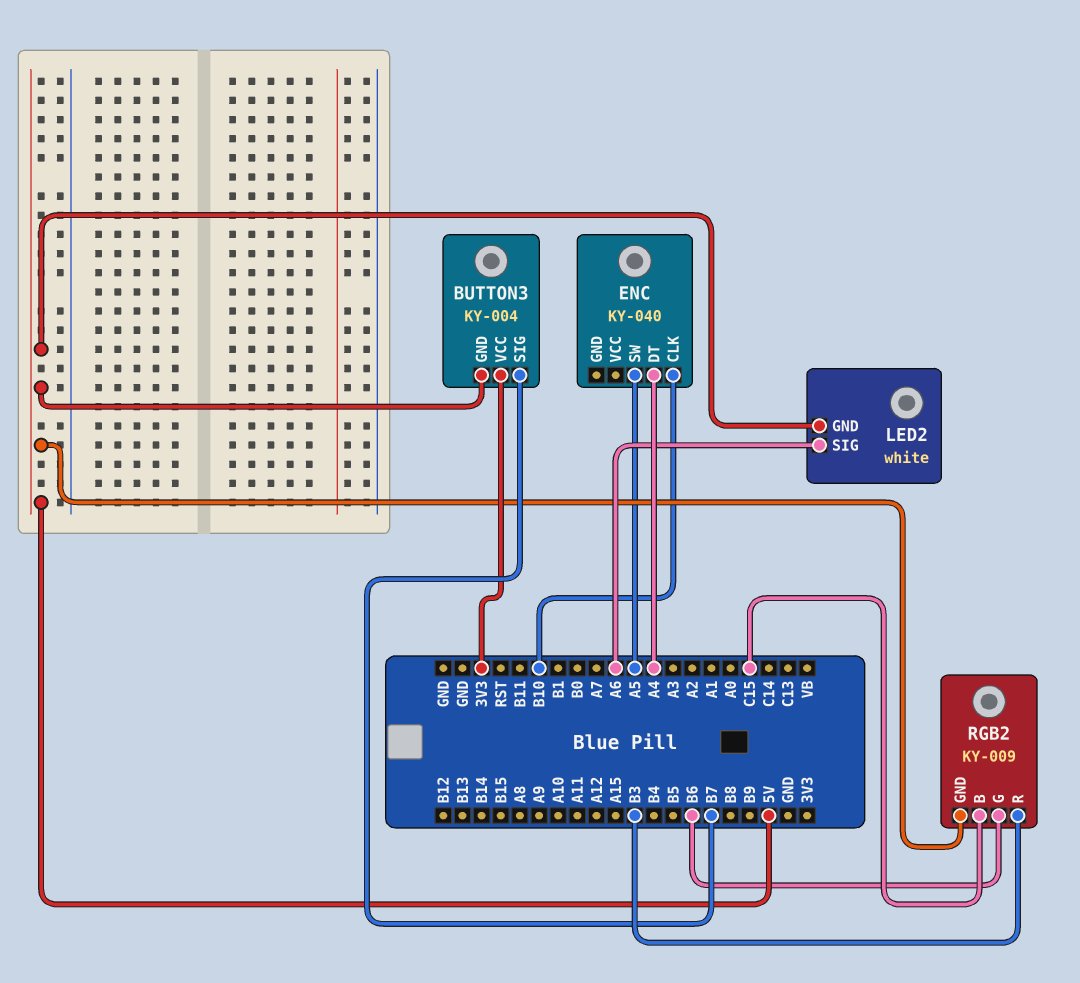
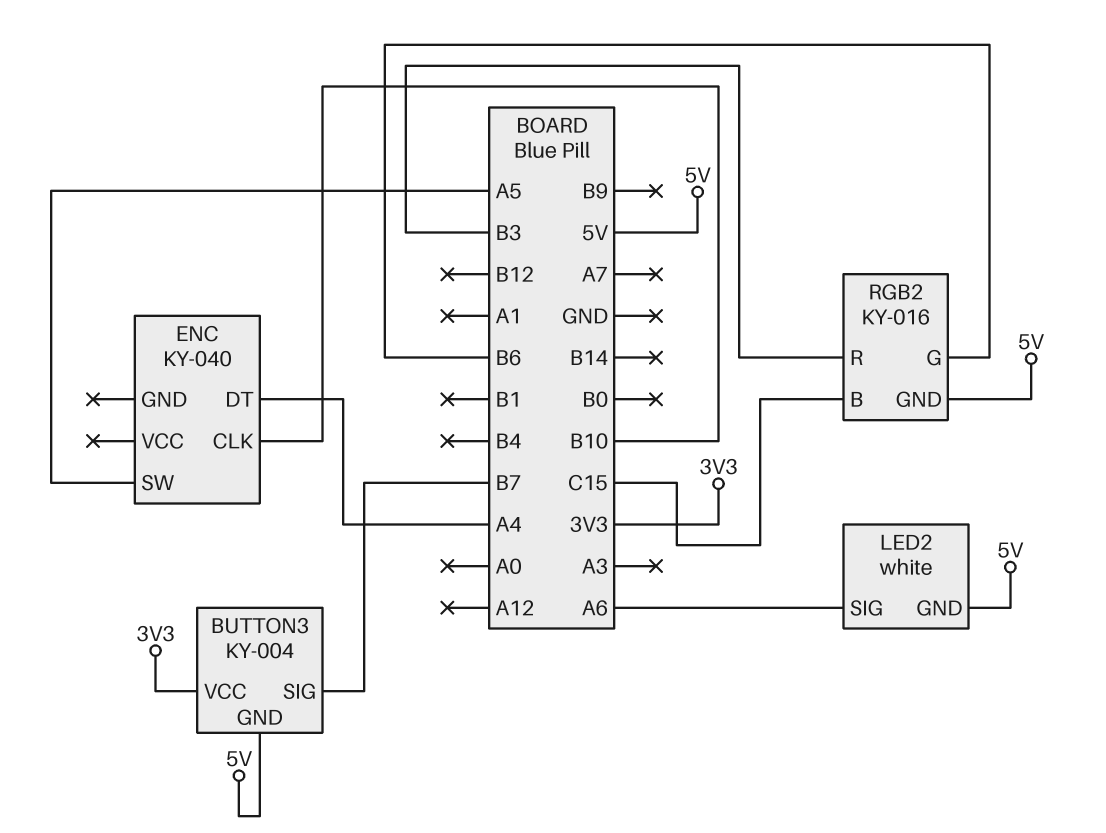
RGB2: KY-009 -> KY-016

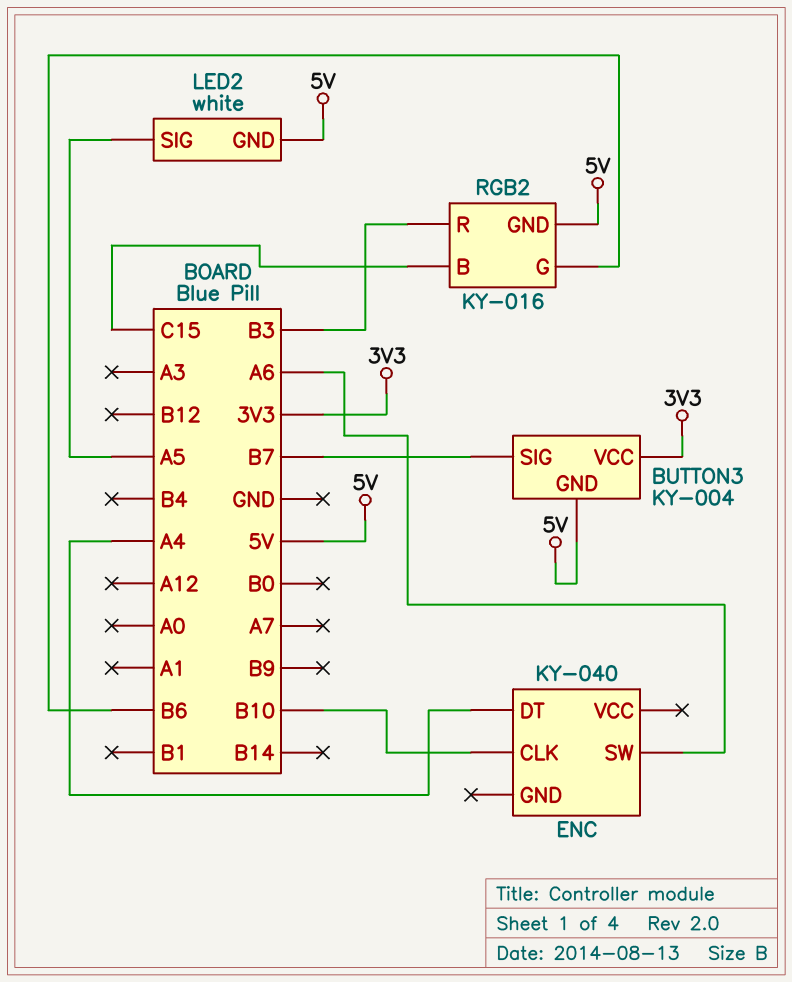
ENC pin SW: A5 -> A6
LED2 pin SIG: A6 -> A5

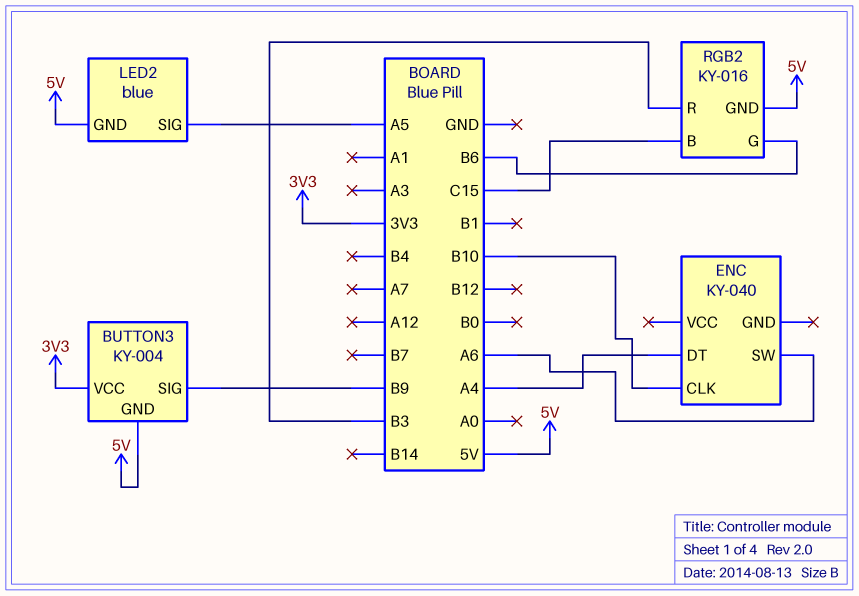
BUTTON3 pin SIG: B7 -> B9
LED2: white -> blue

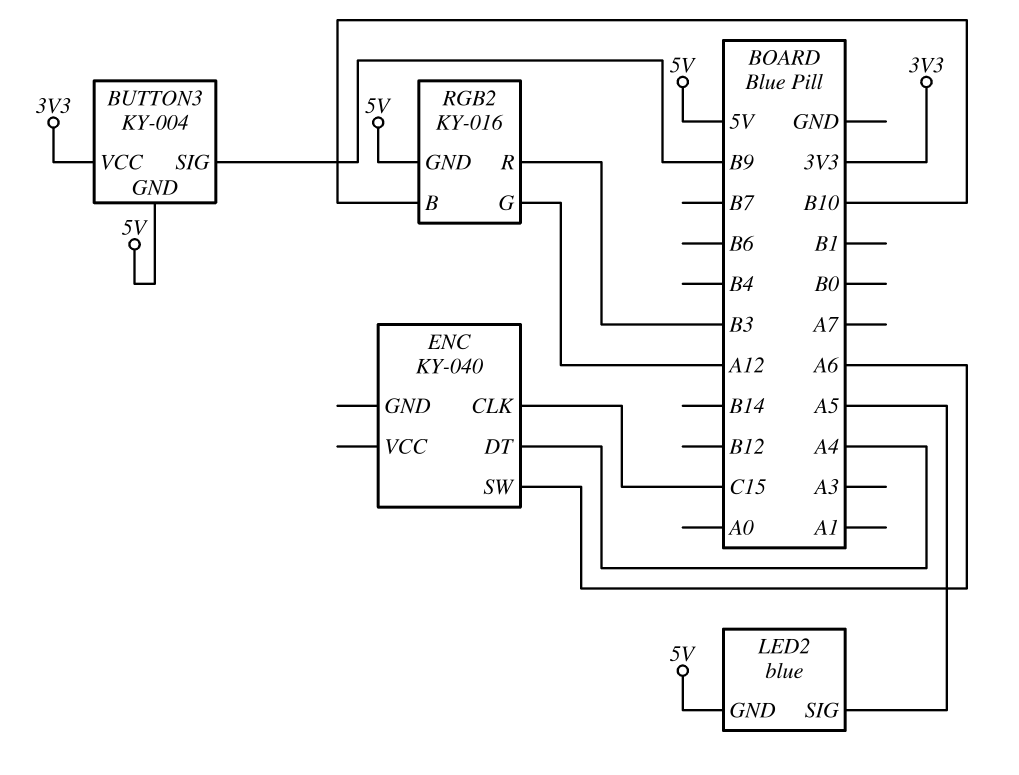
ENC pin CLK: B10 -> C15
RGB2 pin B: C15 -> B10
RGB2 pin G: B6 -> A12

